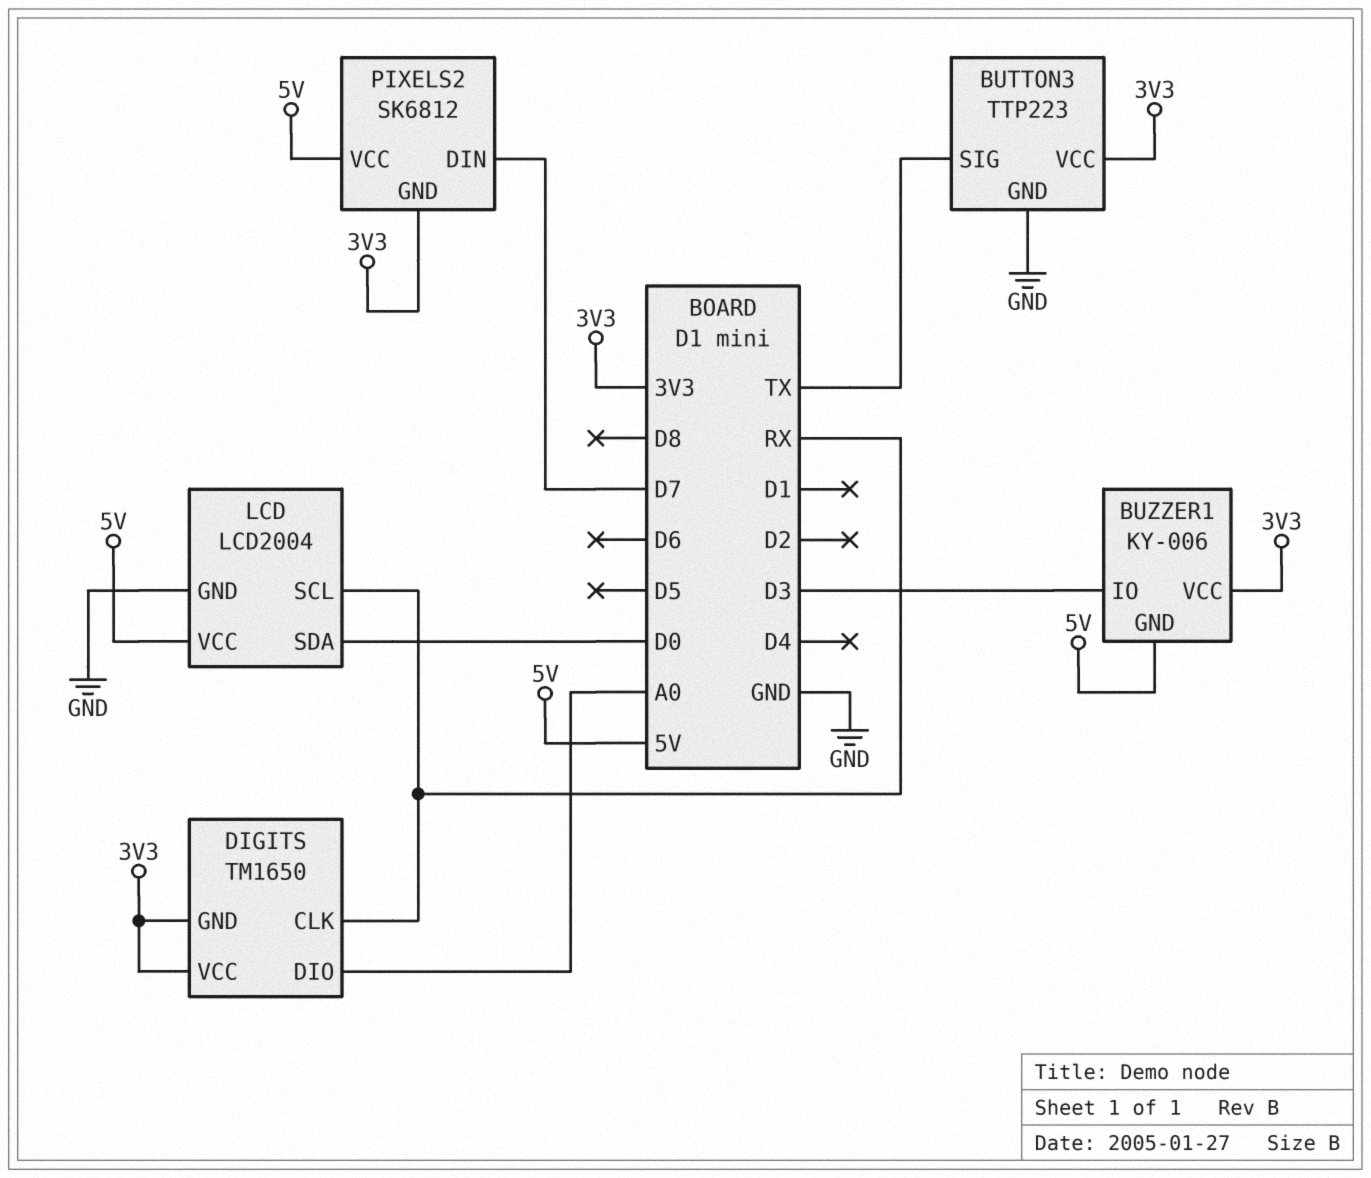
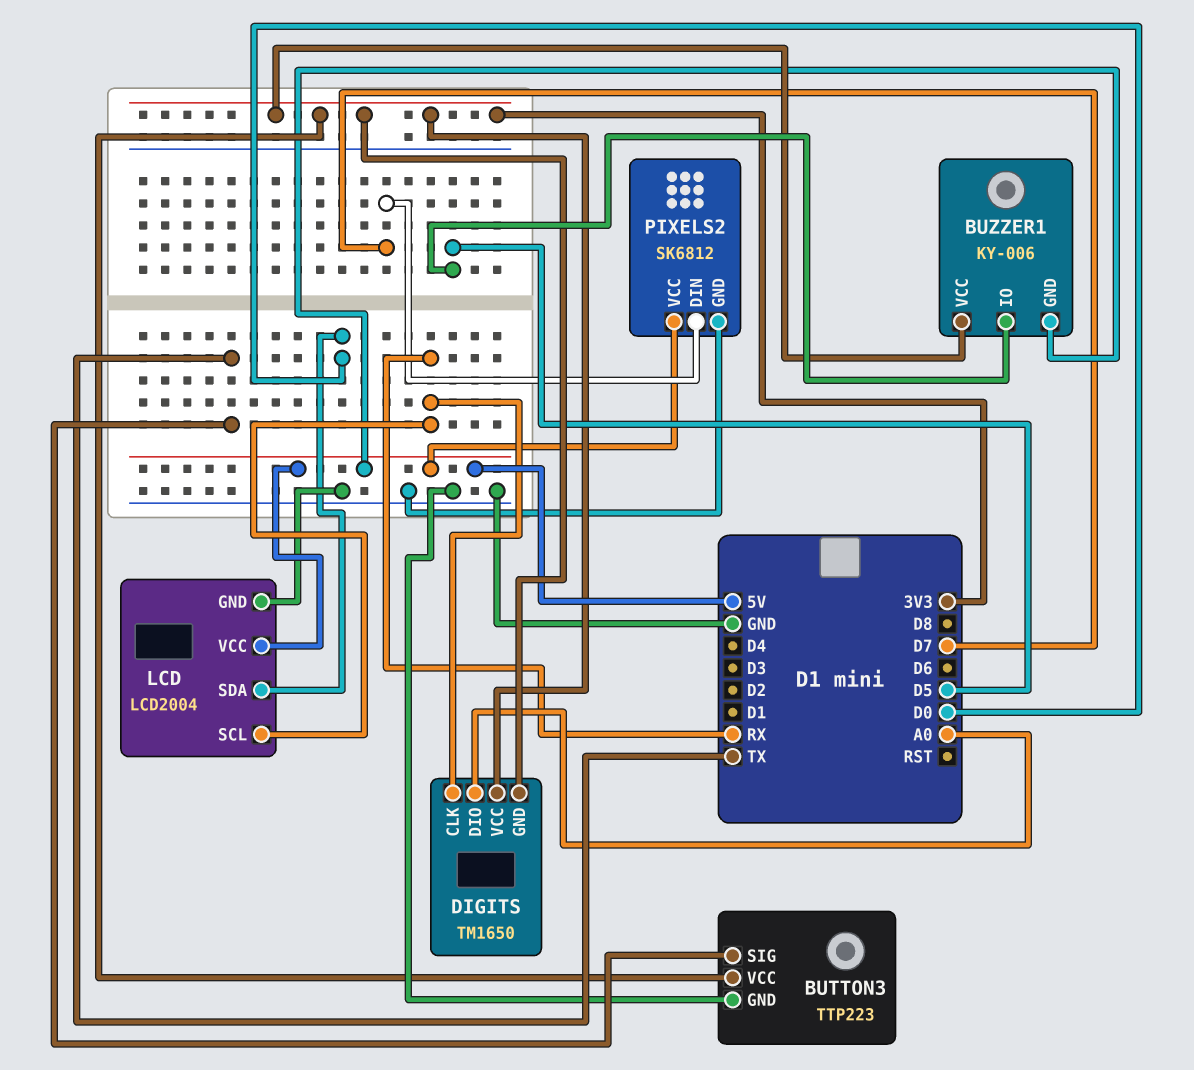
BUZZER1 pin IO: D3 -> D5
PIXELS2 pin GND: 3V3 -> GND

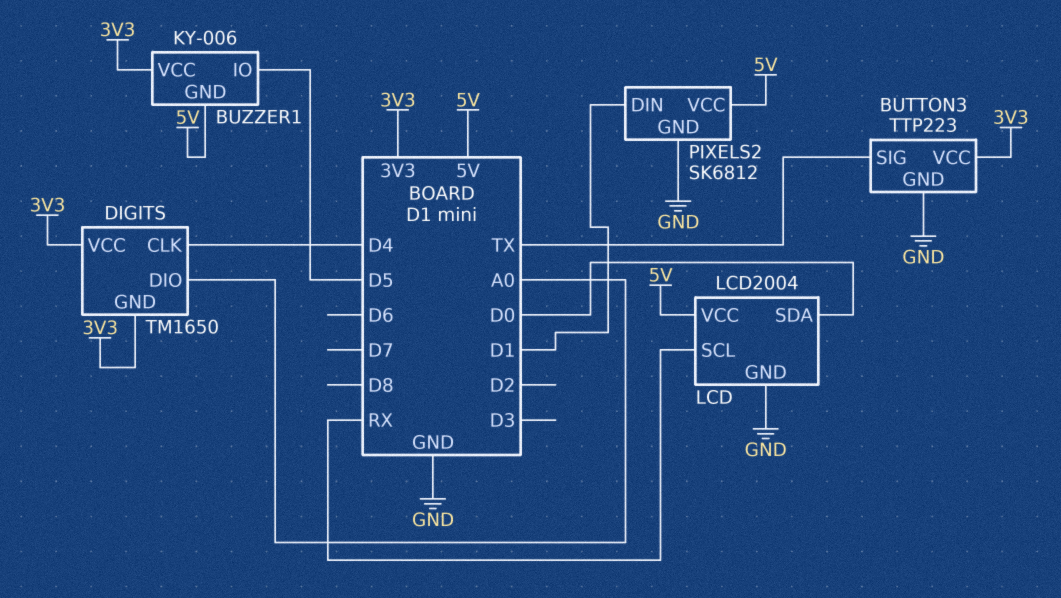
DIGITS pin CLK: RX -> D4
PIXELS2 pin DIN: D7 -> D1

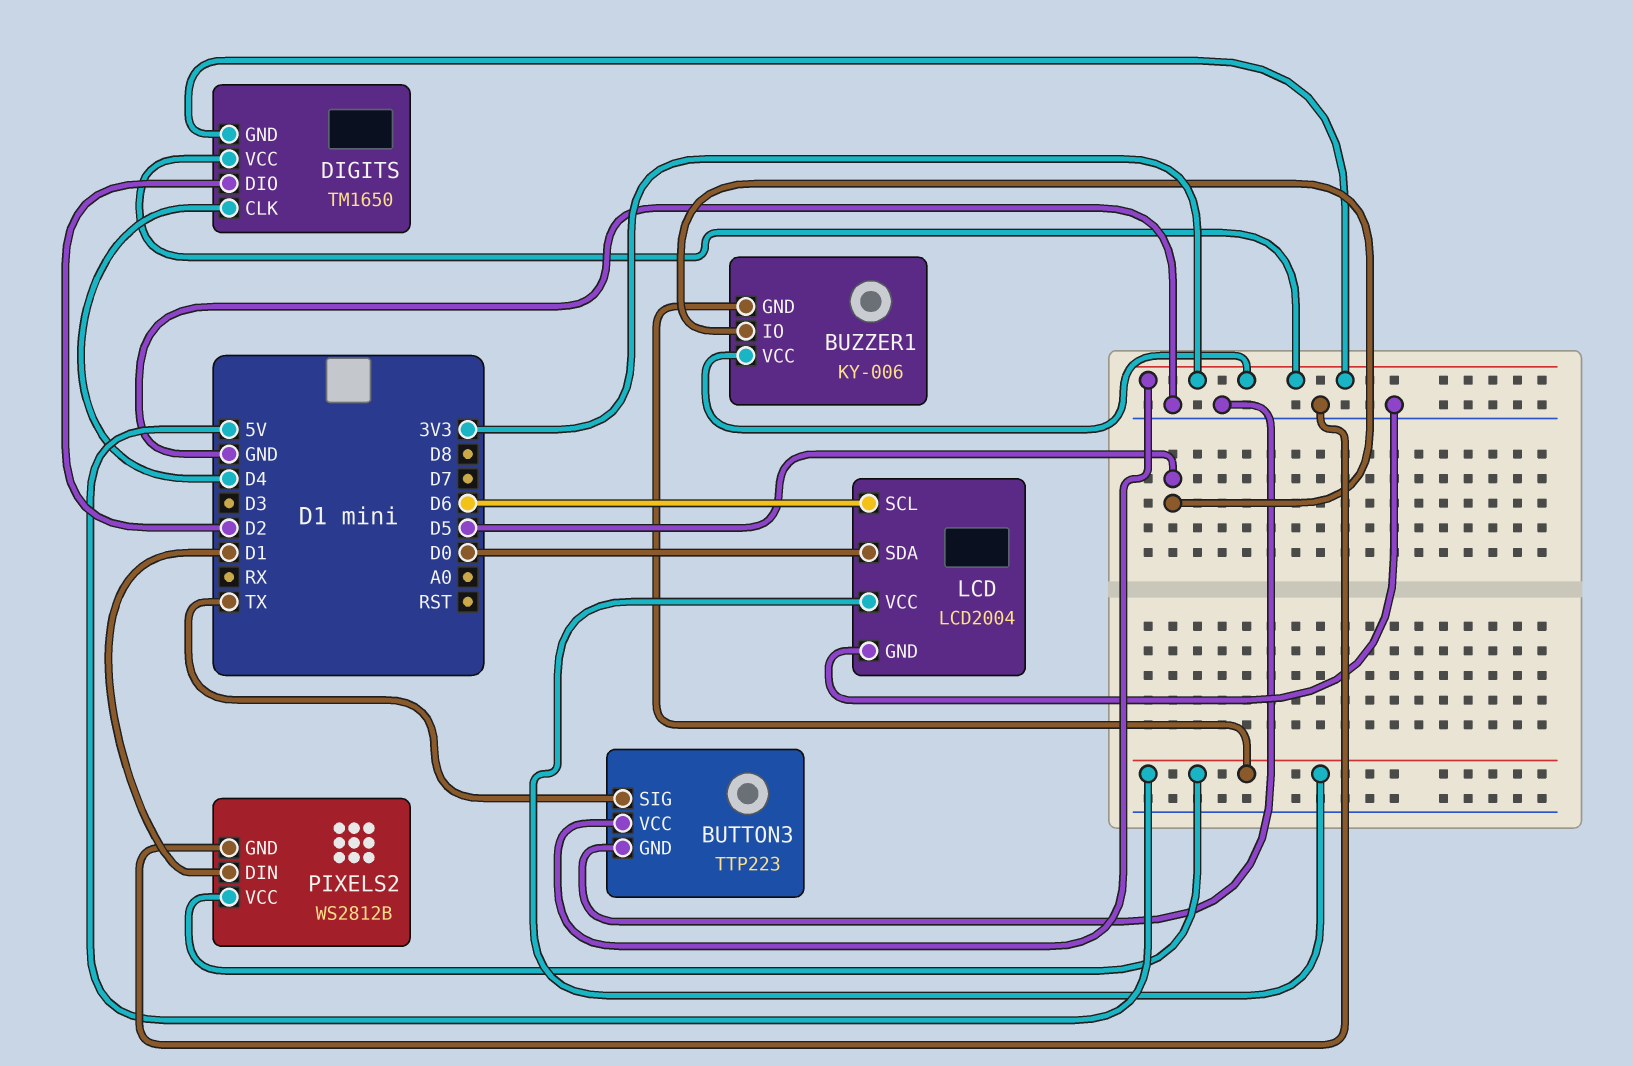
DIGITS pin DIO: A0 -> D2
LCD pin SCL: RX -> D6
PIXELS2: SK6812 -> WS2812B

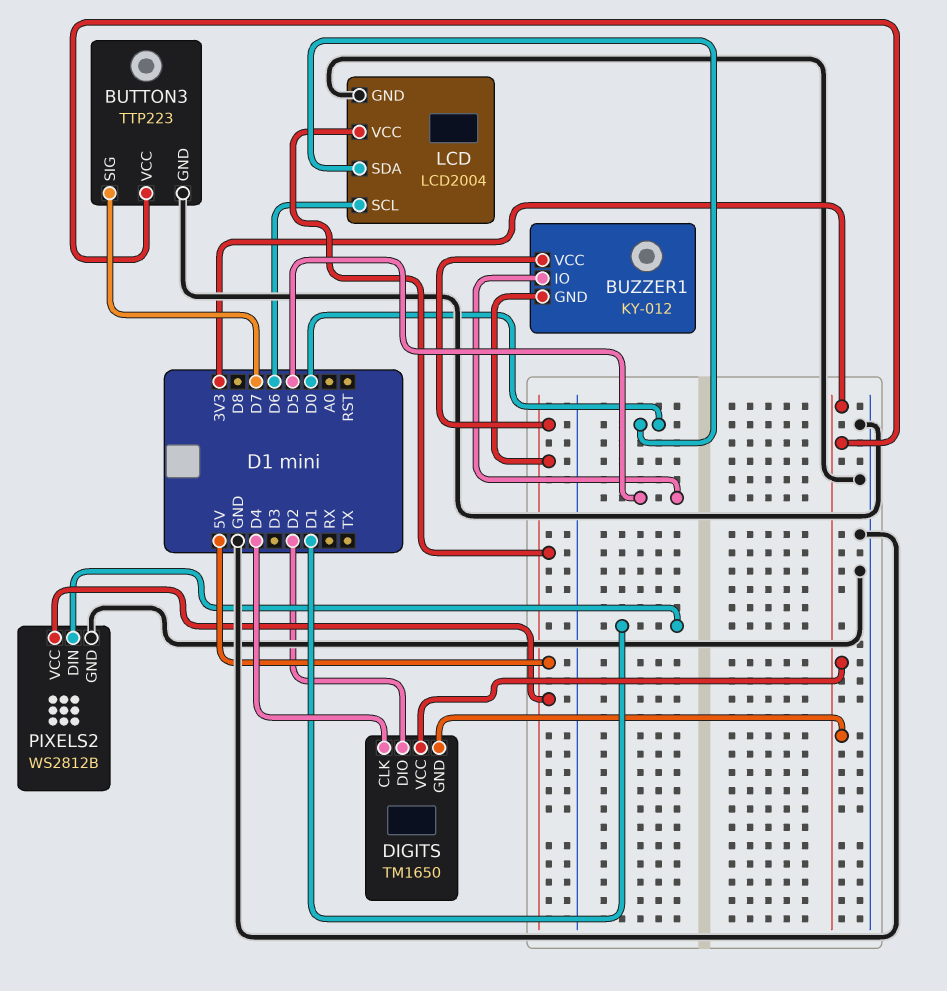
BUTTON3 pin SIG: TX -> D7
BUZZER1: KY-006 -> KY-012
BUZZER1 pin VCC: 3V3 -> 5V

